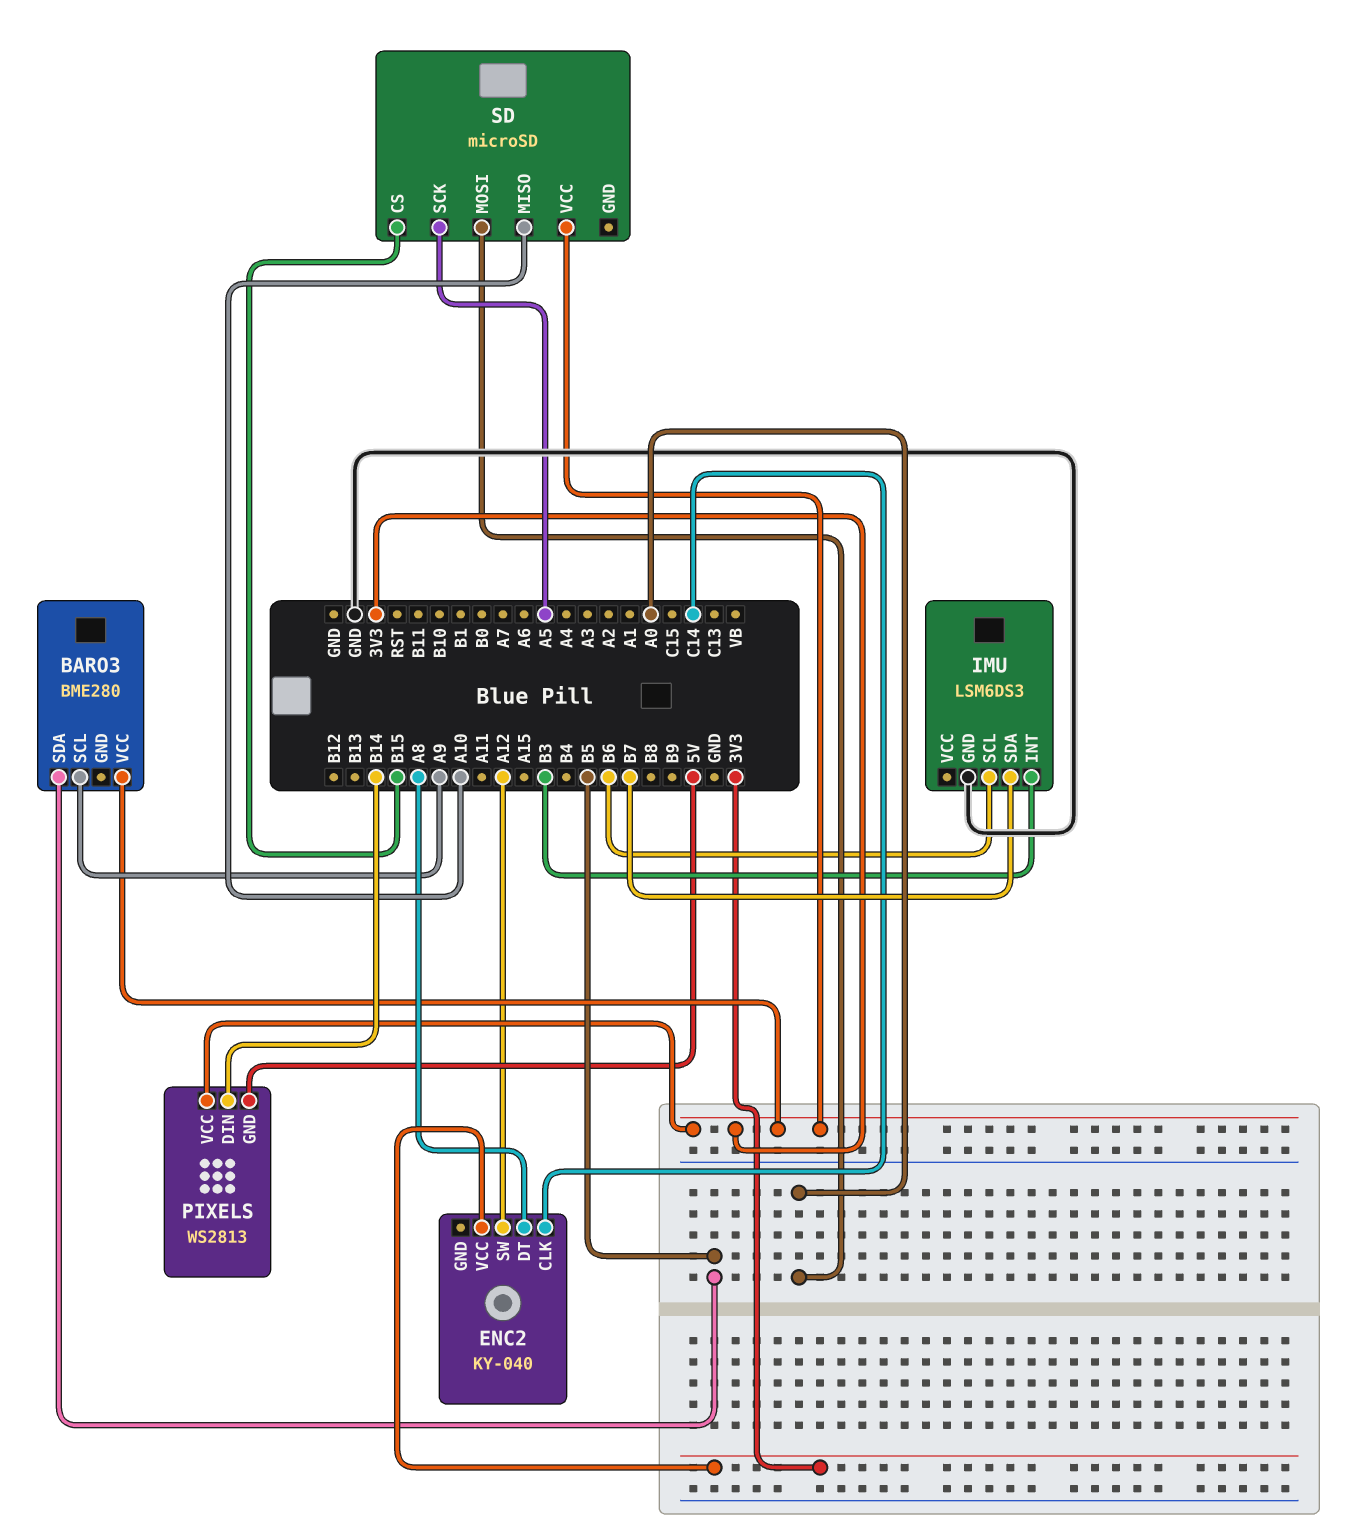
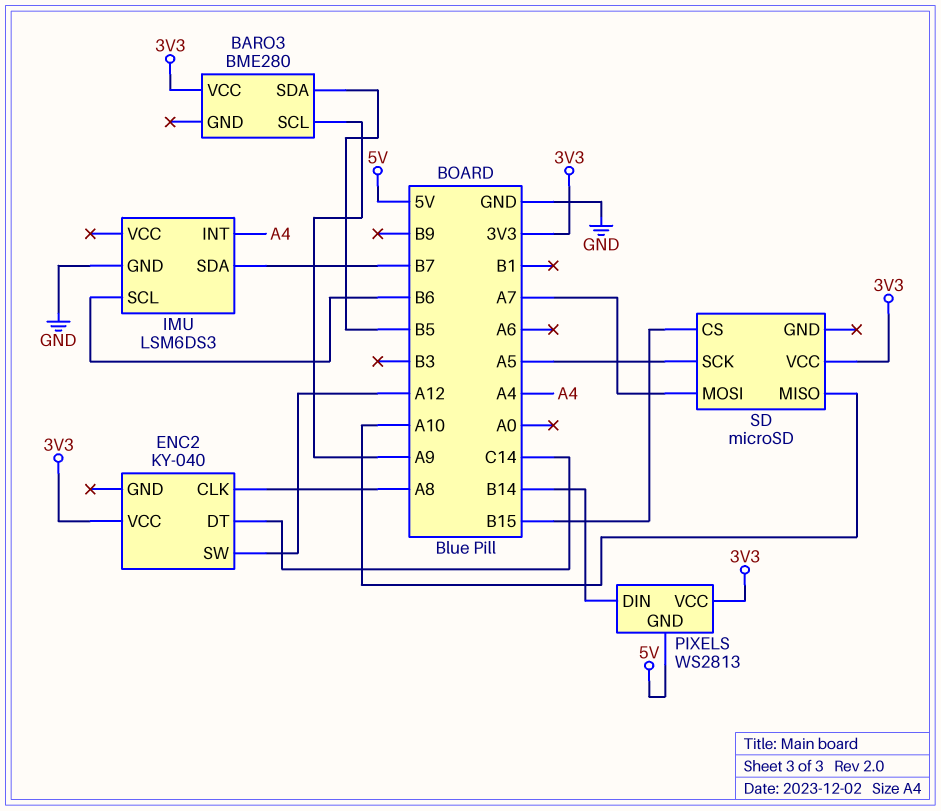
ENC2 pin CLK: C14 -> A8
ENC2 pin DT: A8 -> C14
IMU pin INT: B3 -> A4
SD pin MOSI: A0 -> A7

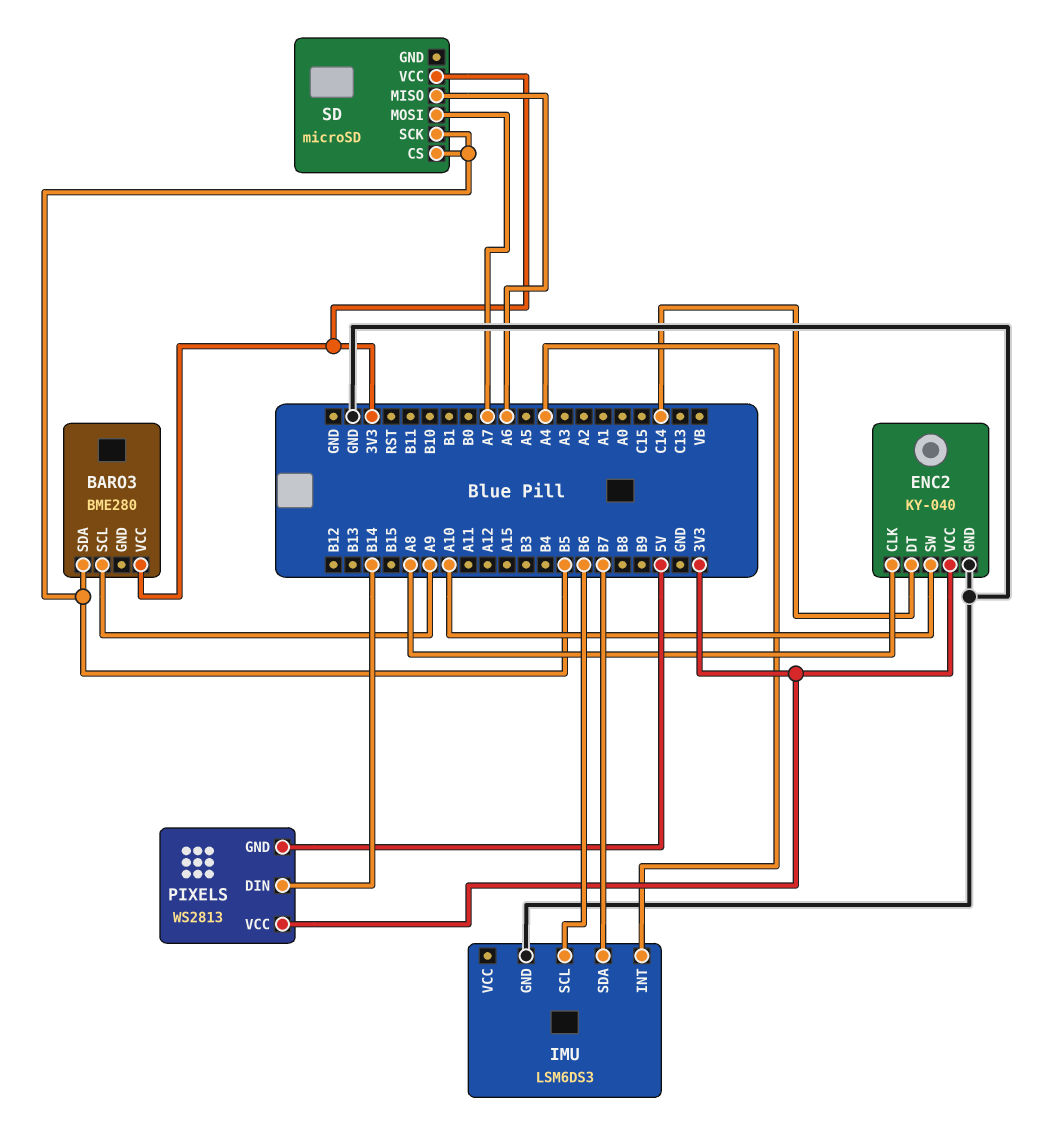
ENC2 pin GND: none -> GND
ENC2 pin SW: A12 -> A10
SD pin CS: B15 -> B5
SD pin MISO: A10 -> A6
SD pin SCK: A5 -> B5

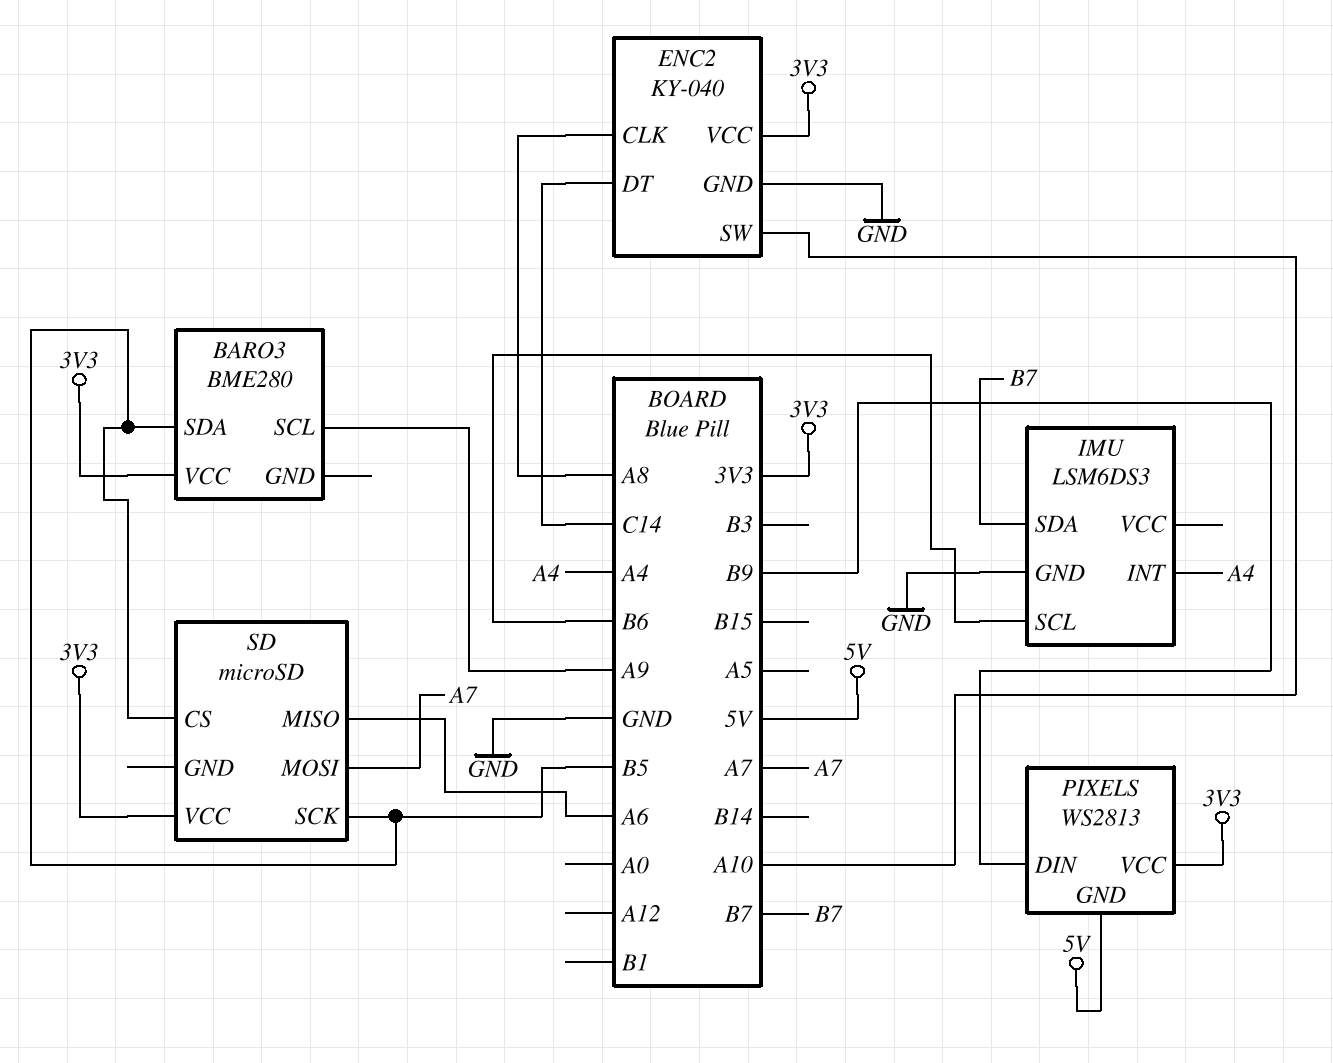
PIXELS pin DIN: B14 -> B9

